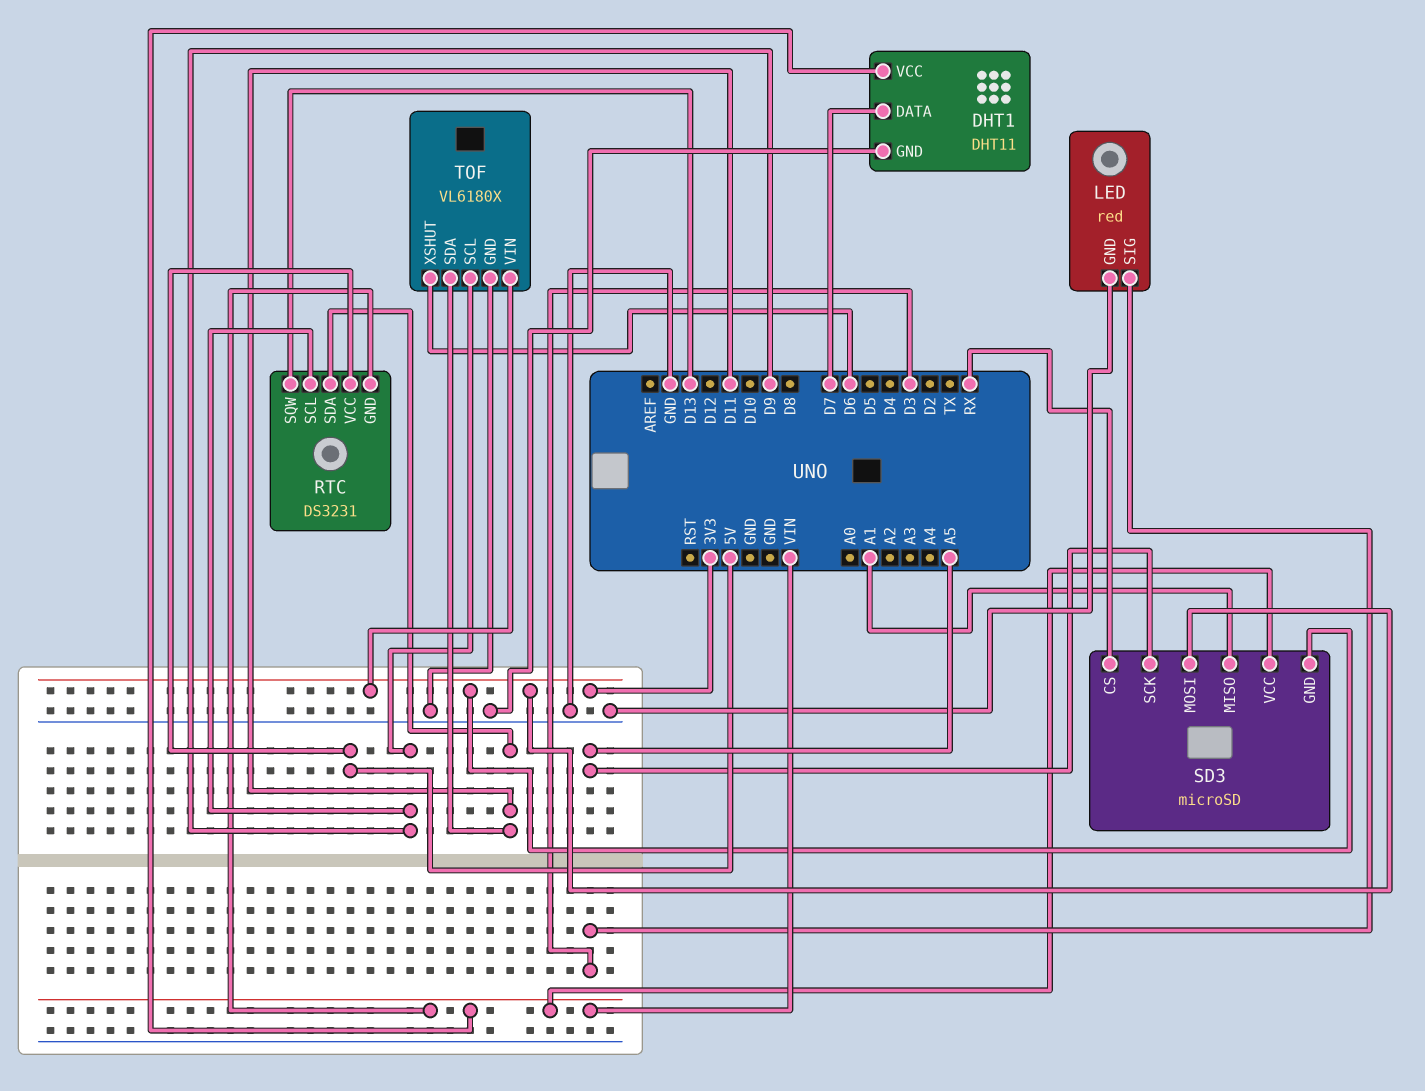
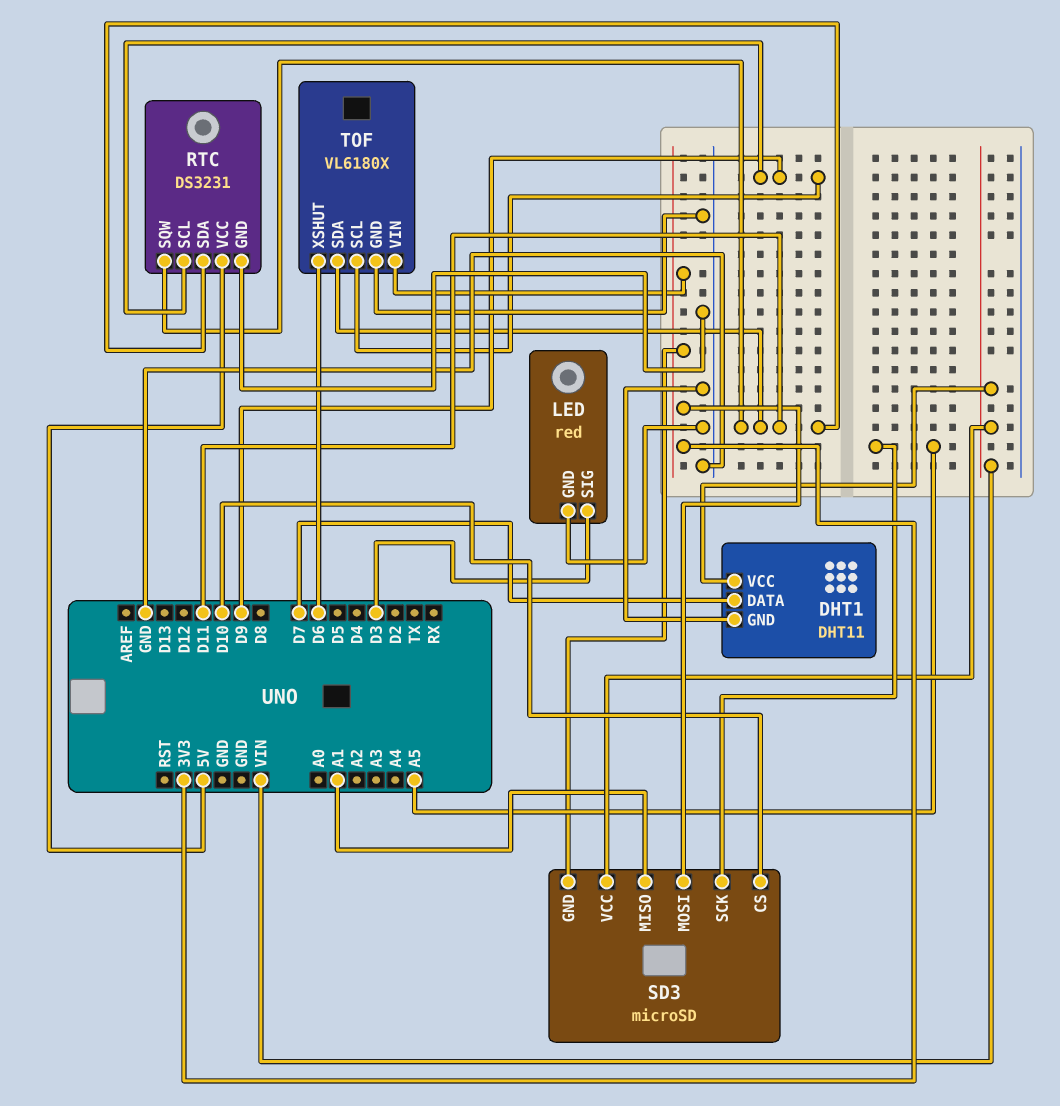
RTC pin GND: VIN -> GND
RTC pin SQW: D13 -> D11
SD3 pin CS: RX -> D10

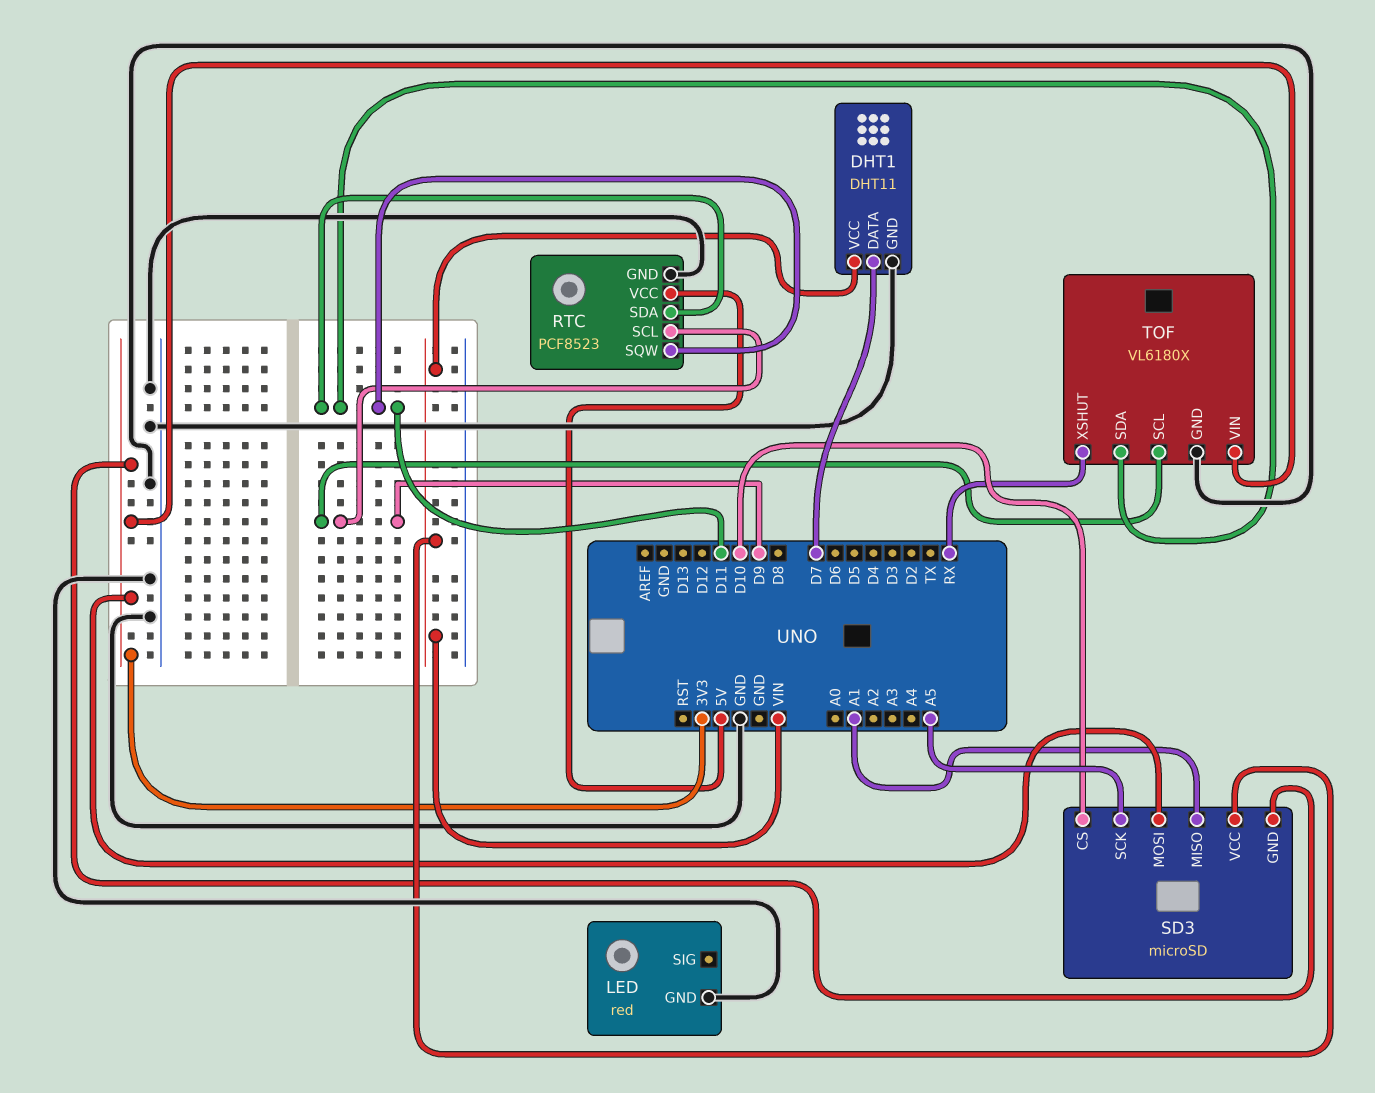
LED pin SIG: D3 -> none
RTC: DS3231 -> PCF8523
TOF pin XSHUT: D6 -> RX

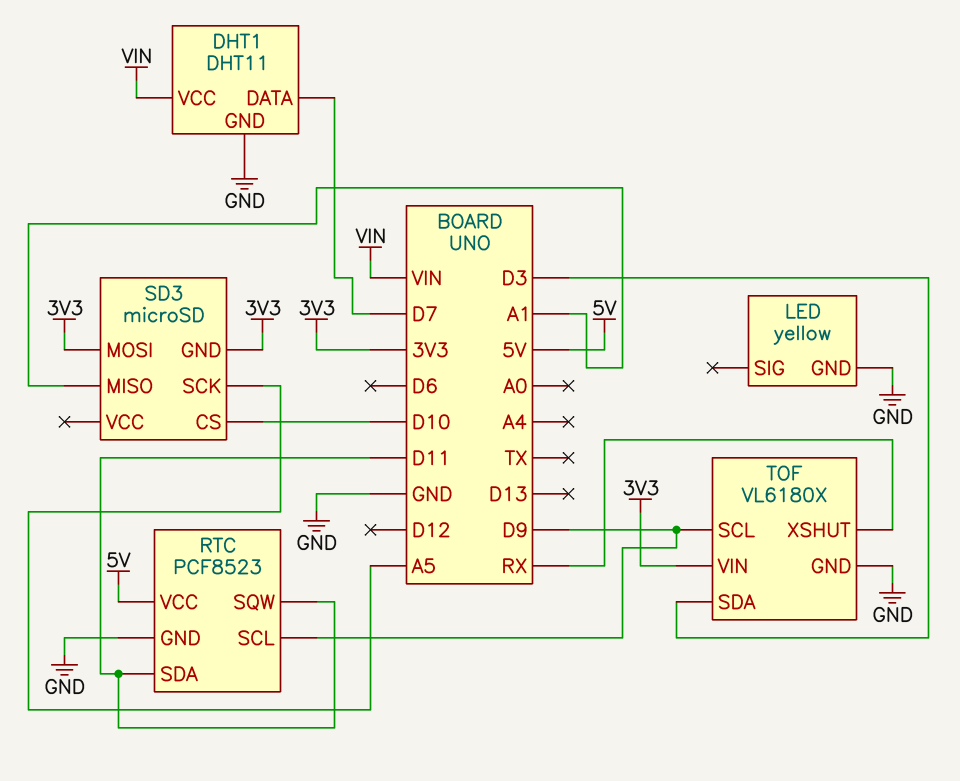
LED: red -> yellow
SD3 pin VCC: VIN -> none
TOF pin SDA: D11 -> D3

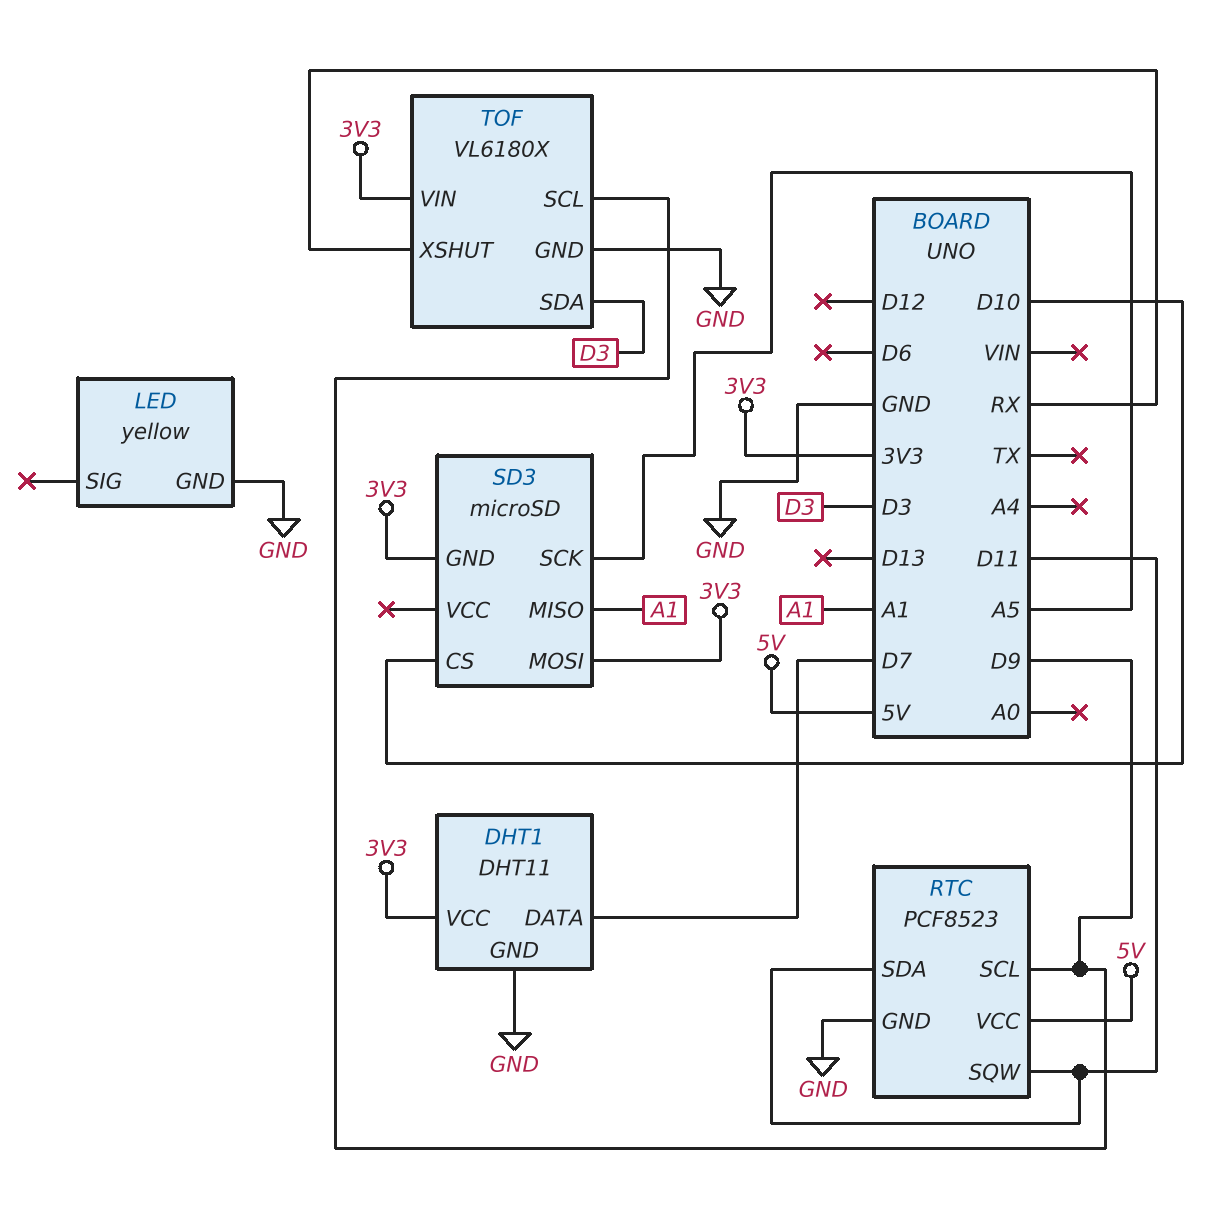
DHT1 pin VCC: VIN -> 3V3

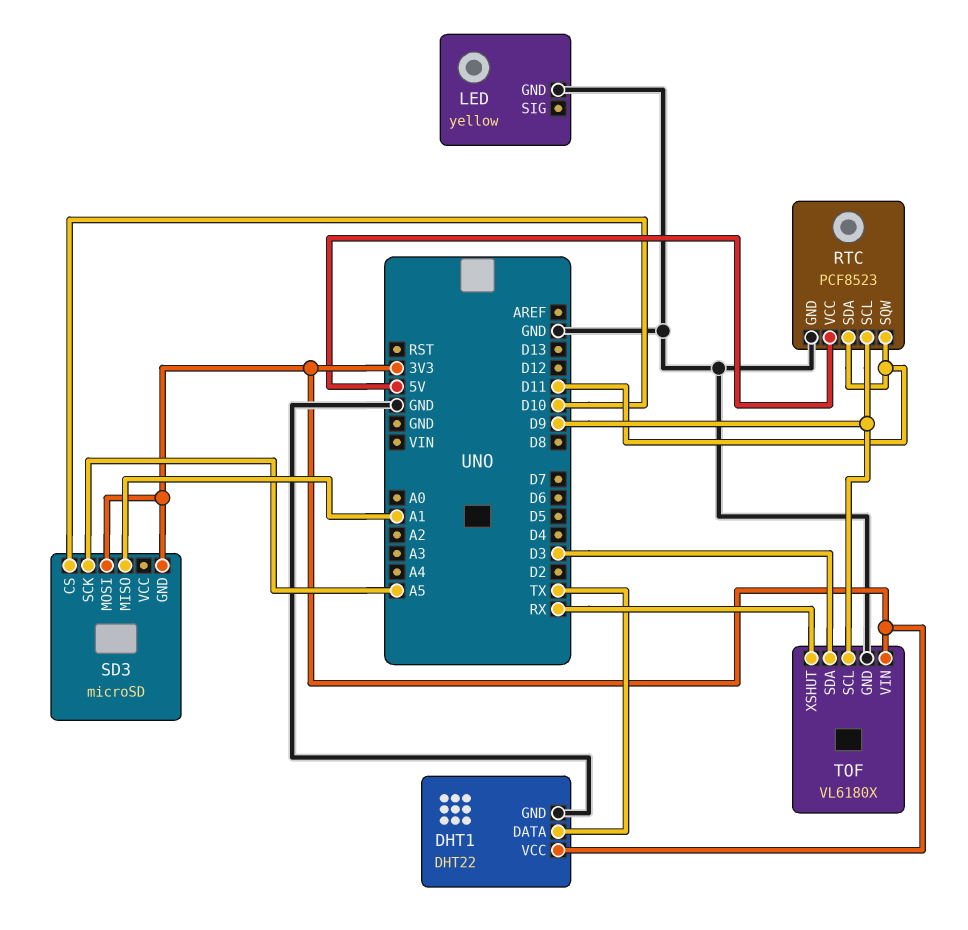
DHT1: DHT11 -> DHT22
DHT1 pin DATA: D7 -> TX

